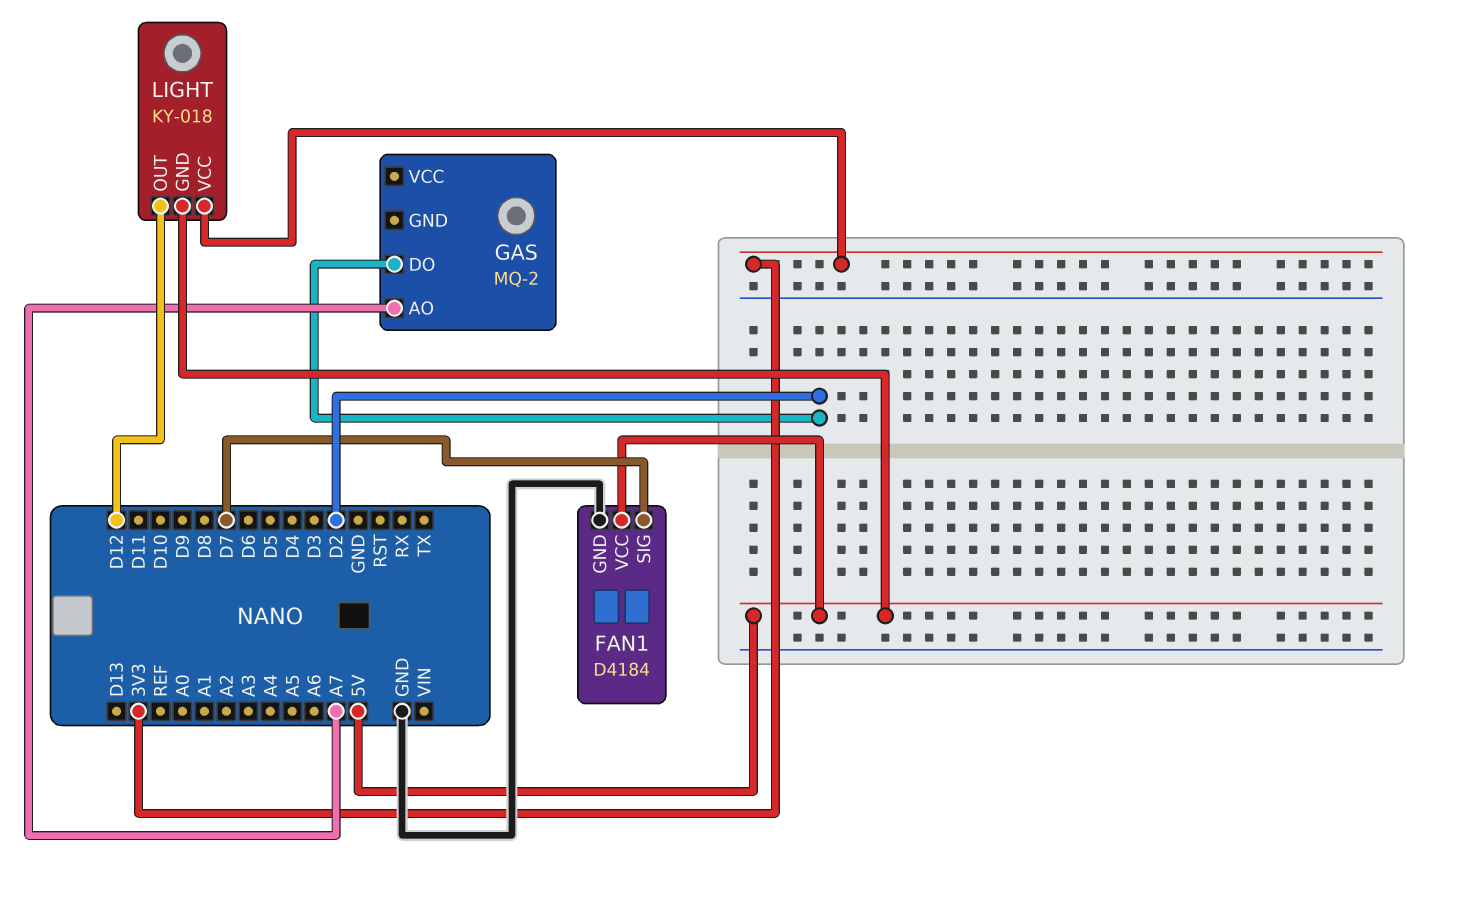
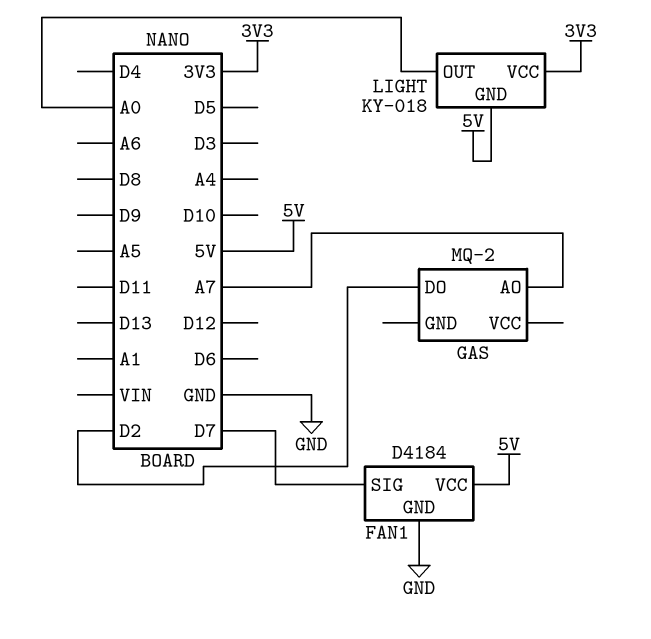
LIGHT pin OUT: D12 -> A0

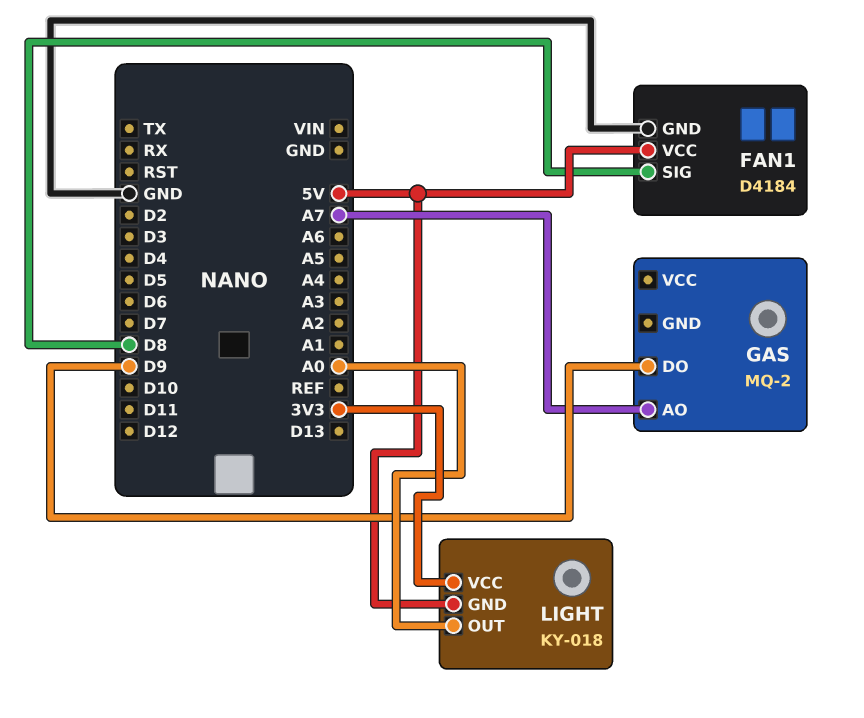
FAN1 pin SIG: D7 -> D8
GAS pin DO: D2 -> D9

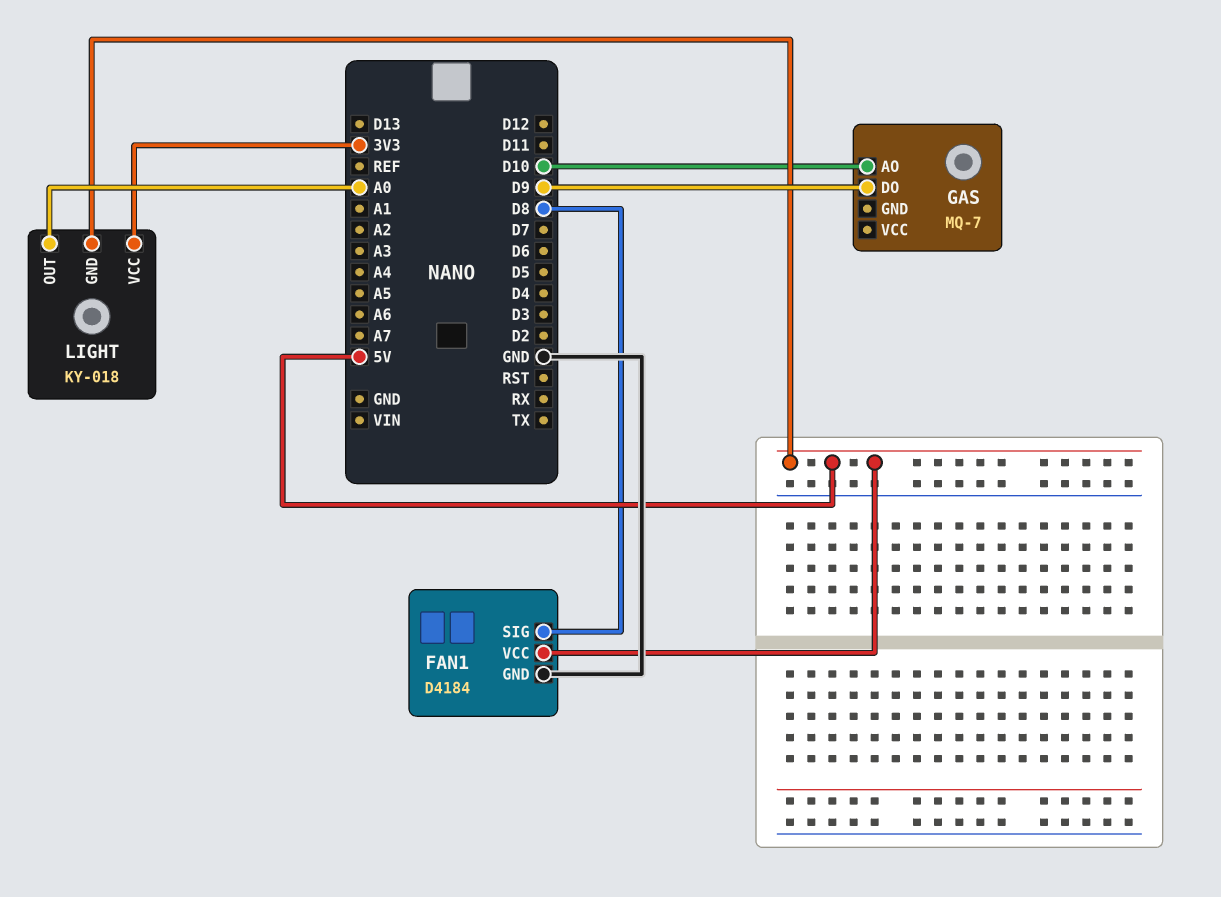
GAS: MQ-2 -> MQ-7
GAS pin AO: A7 -> D10

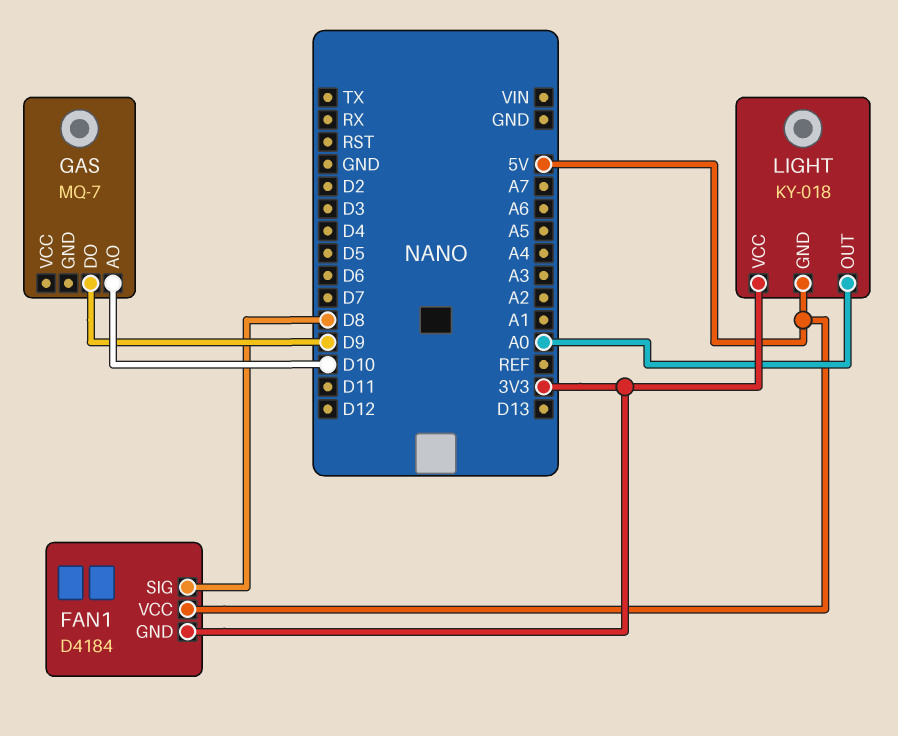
FAN1 pin GND: GND -> 3V3

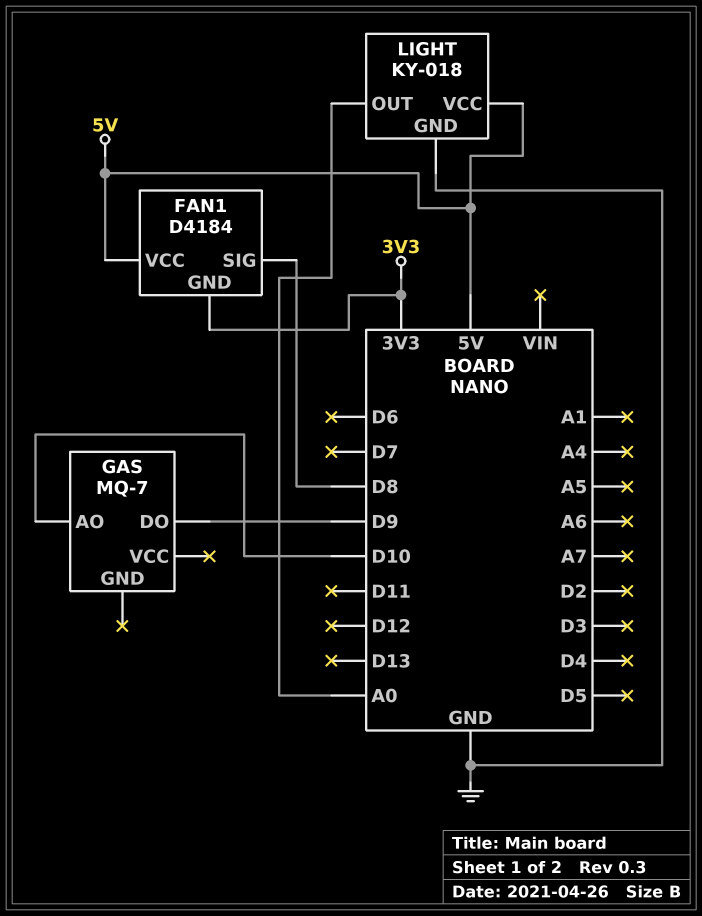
LIGHT pin GND: 5V -> GND
LIGHT pin VCC: 3V3 -> 5V

